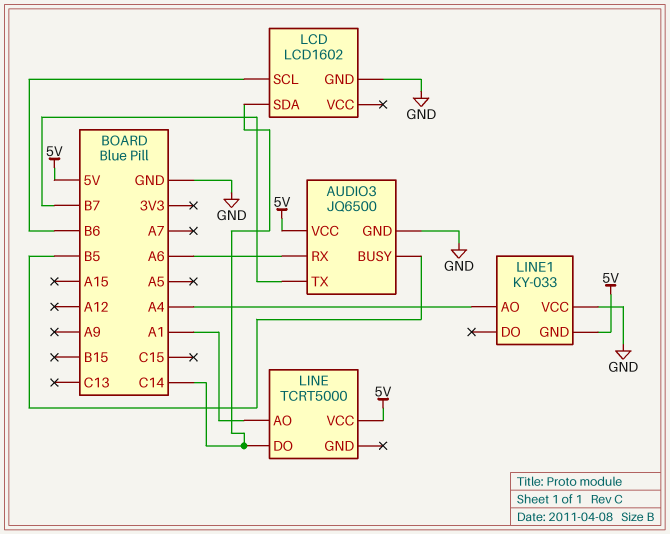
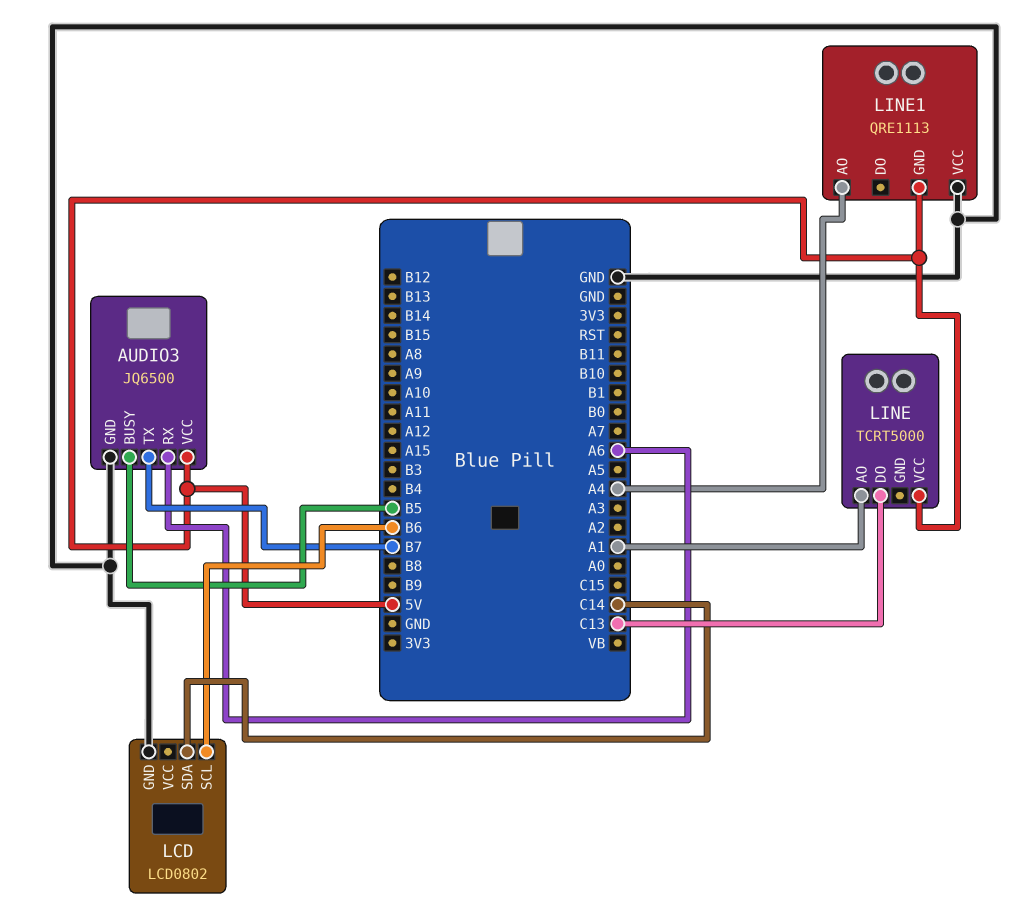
LCD: LCD1602 -> LCD0802
LINE pin DO: C14 -> C13
LINE1: KY-033 -> QRE1113

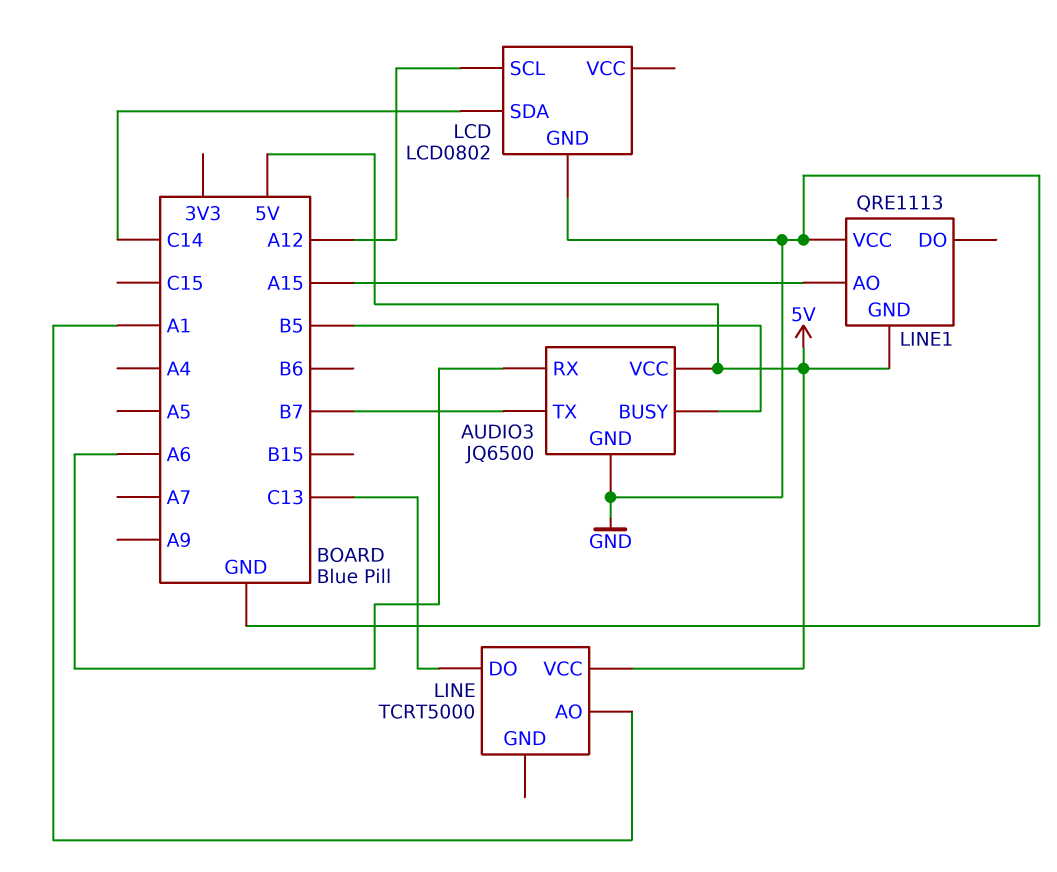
LCD pin SCL: B6 -> A12
LINE1 pin AO: A4 -> A15

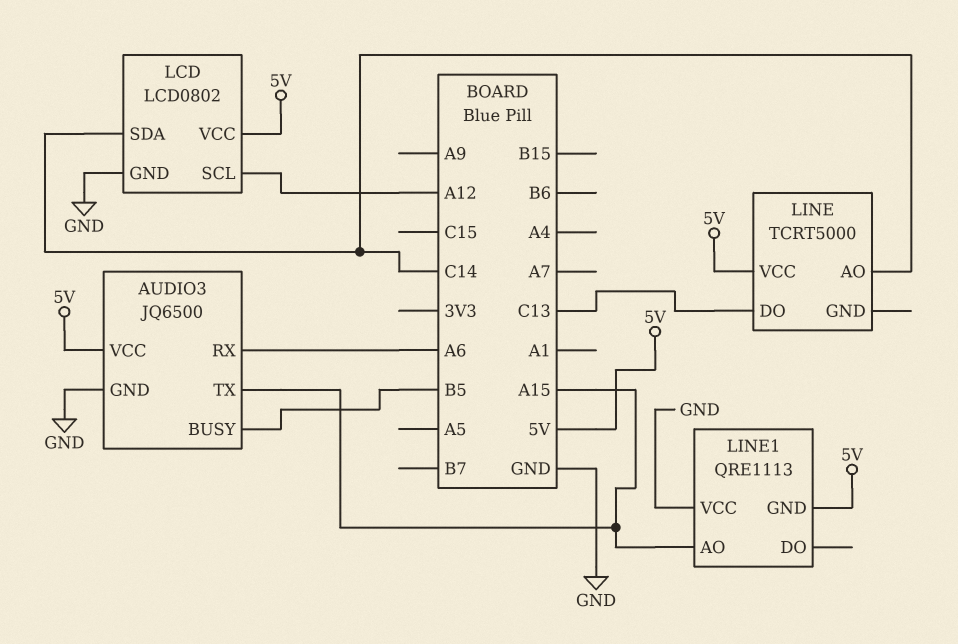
AUDIO3 pin TX: B7 -> A15
LCD pin VCC: none -> 5V
LINE pin AO: A1 -> C14

